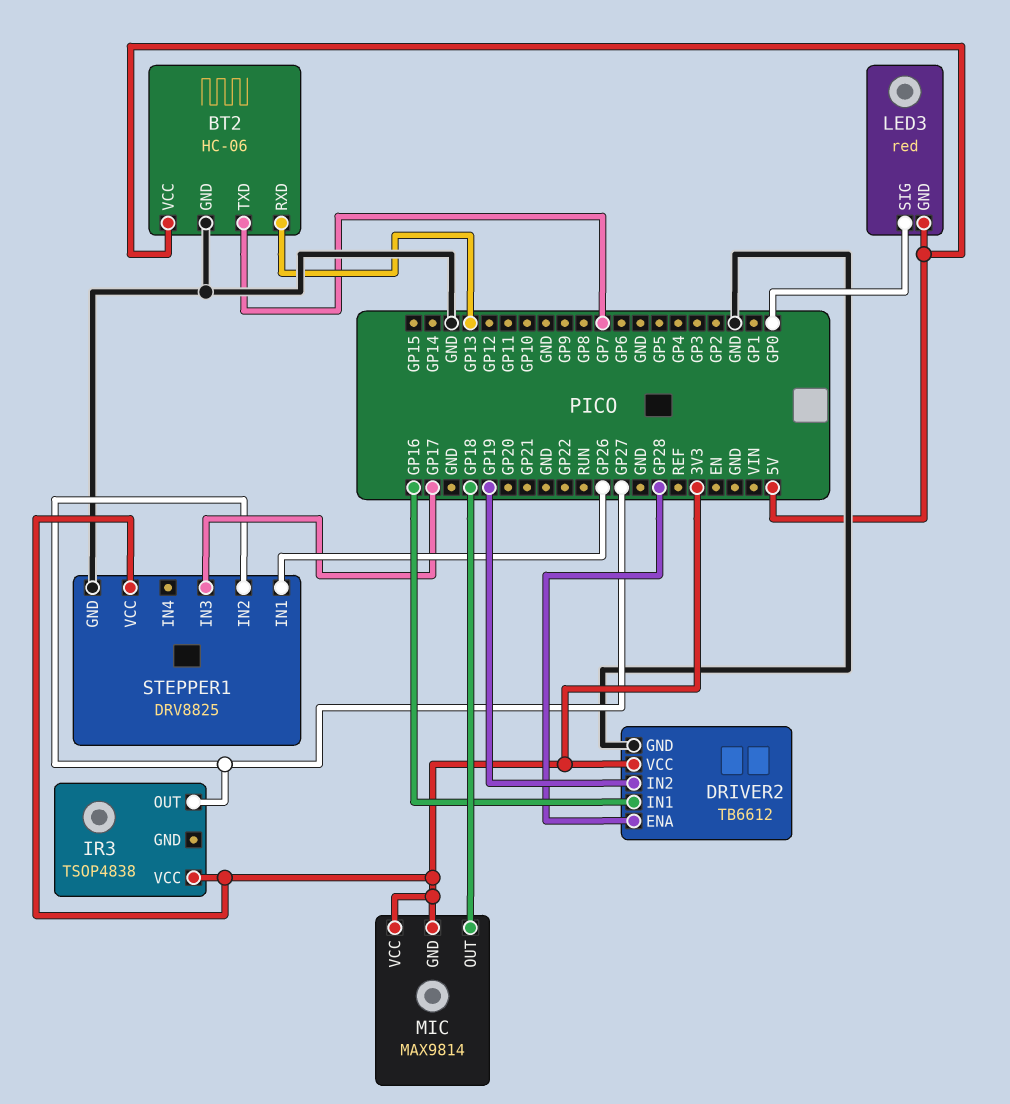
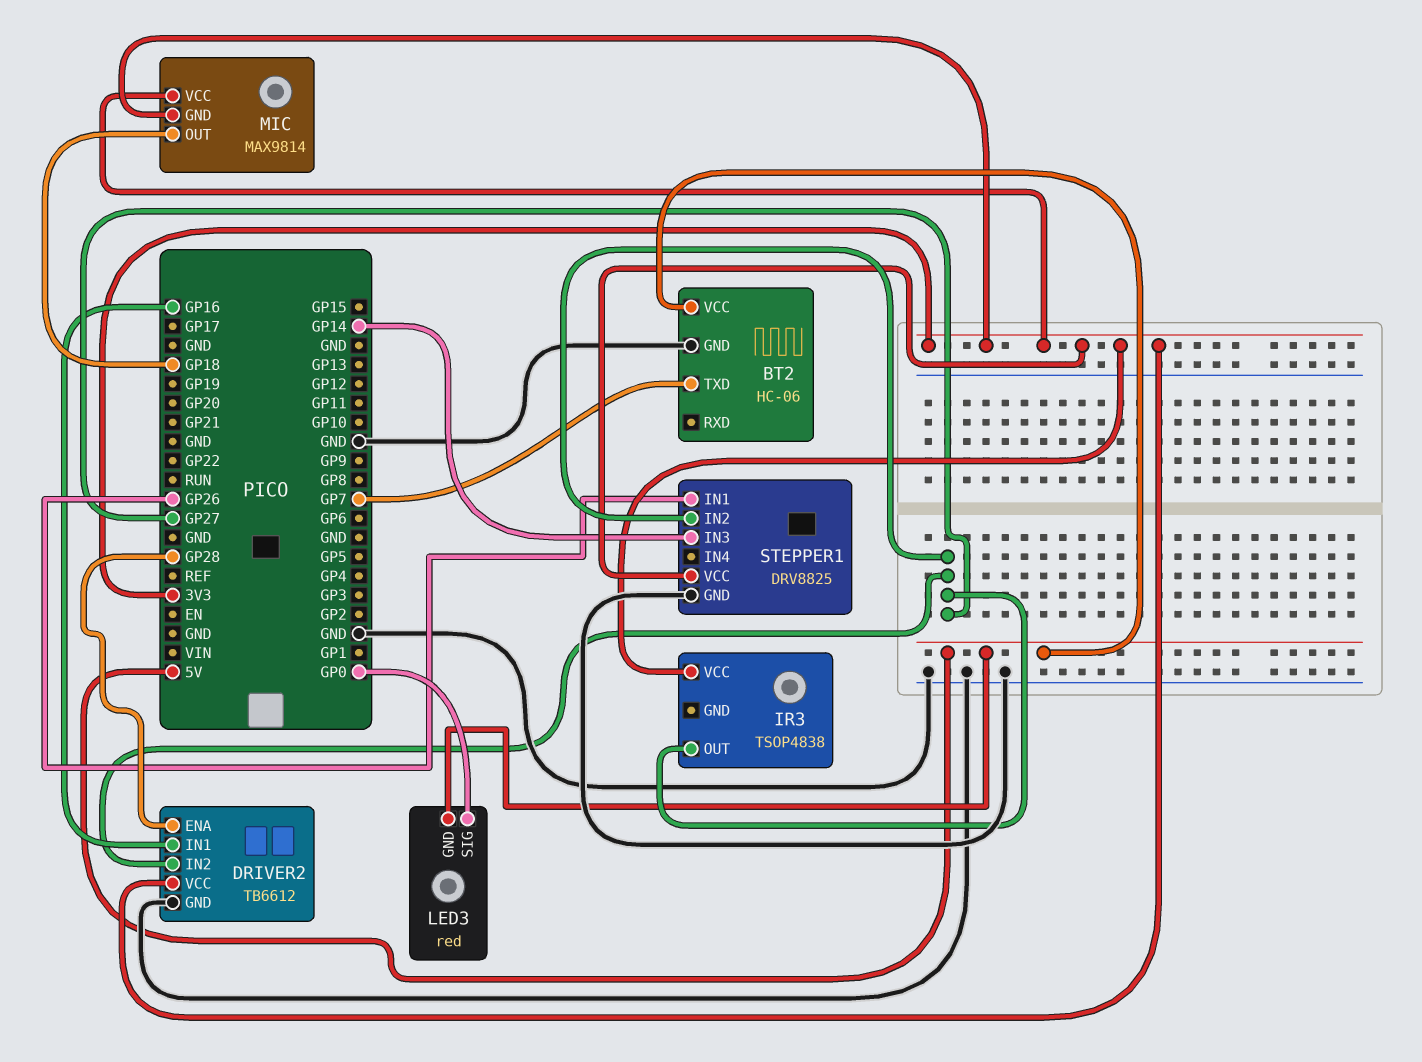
BT2 pin RXD: GP13 -> none
DRIVER2 pin IN2: GP19 -> GP27
STEPPER1 pin IN3: GP17 -> GP14

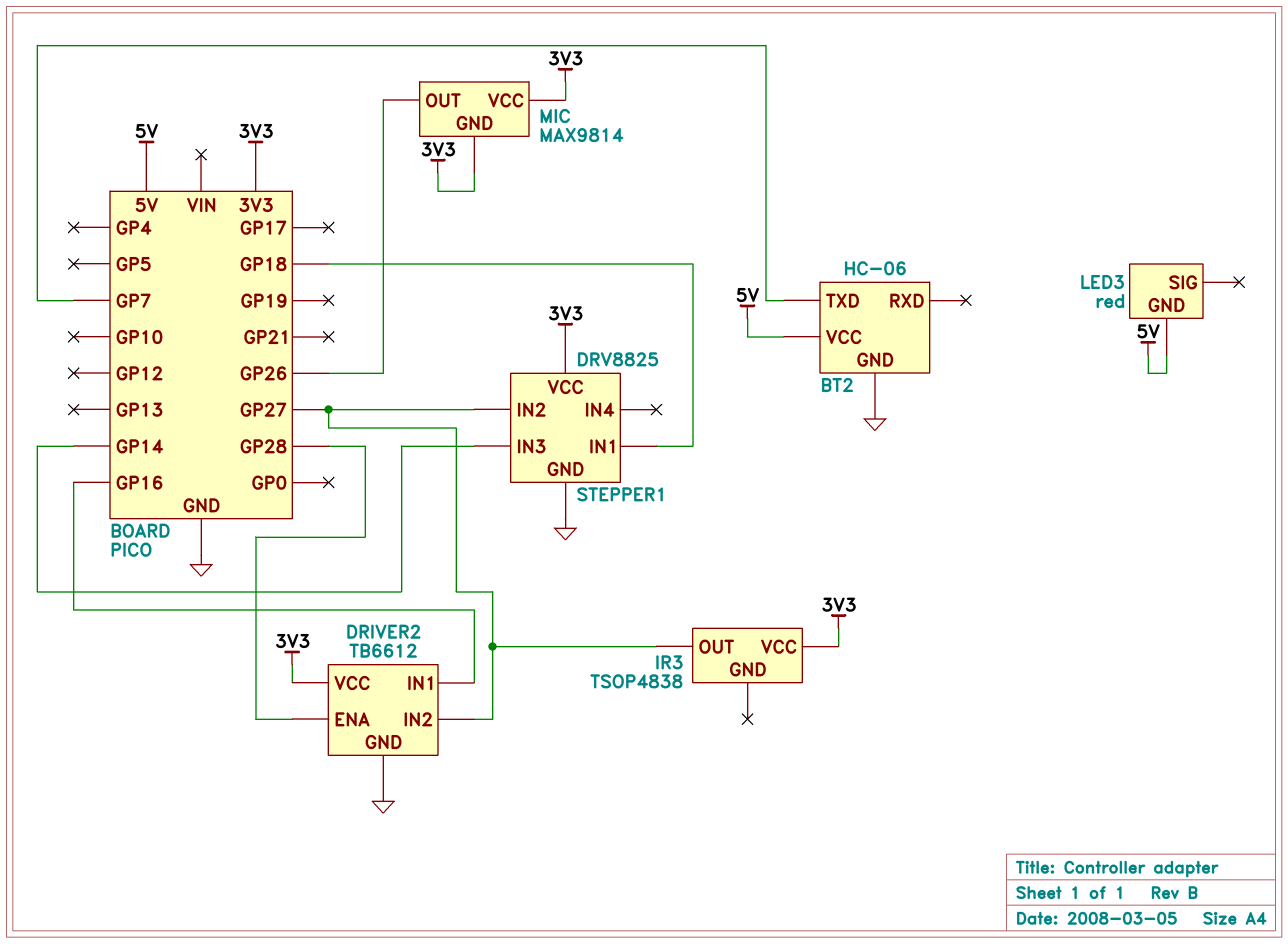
LED3 pin SIG: GP0 -> none
MIC pin OUT: GP18 -> GP26
STEPPER1 pin IN1: GP26 -> GP18

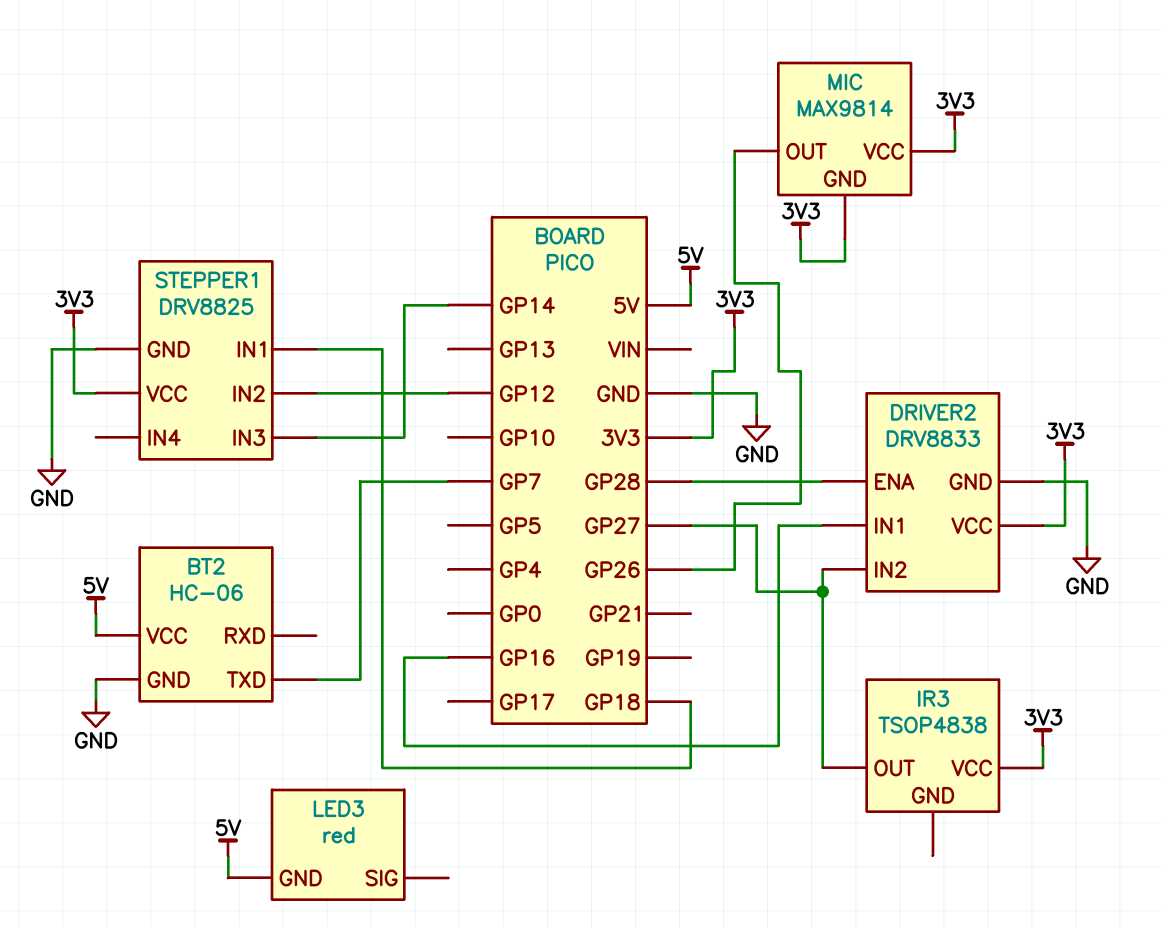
DRIVER2: TB6612 -> DRV8833
STEPPER1 pin IN2: GP27 -> GP12

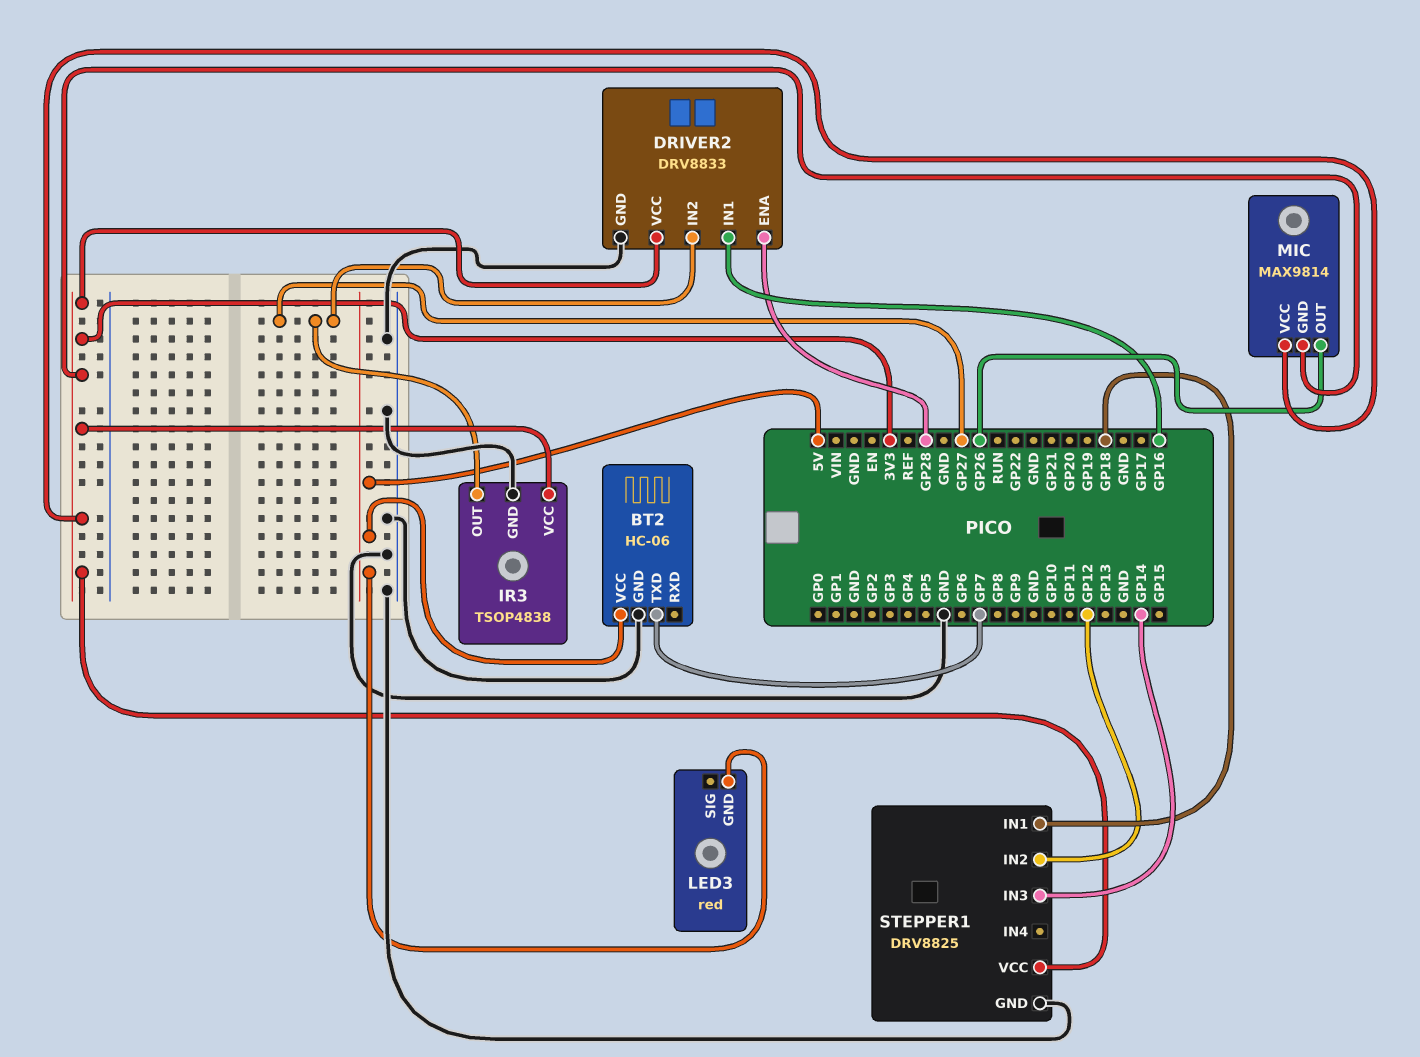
IR3 pin GND: none -> GND

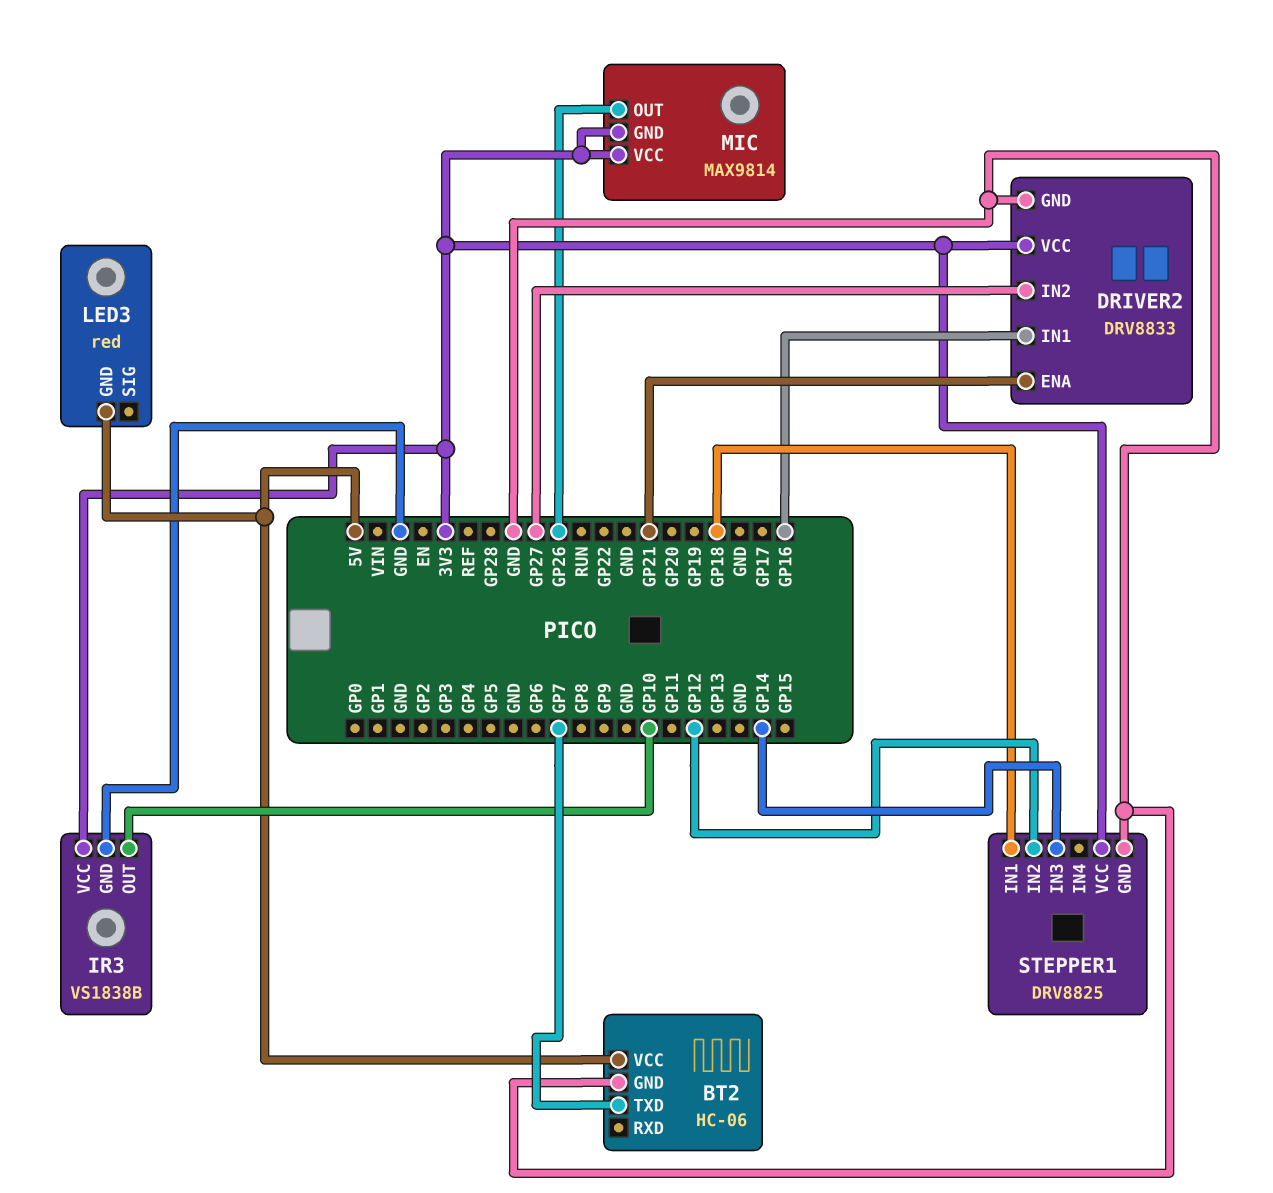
DRIVER2 pin ENA: GP28 -> GP21
IR3: TSOP4838 -> VS1838B
IR3 pin OUT: GP27 -> GP10

